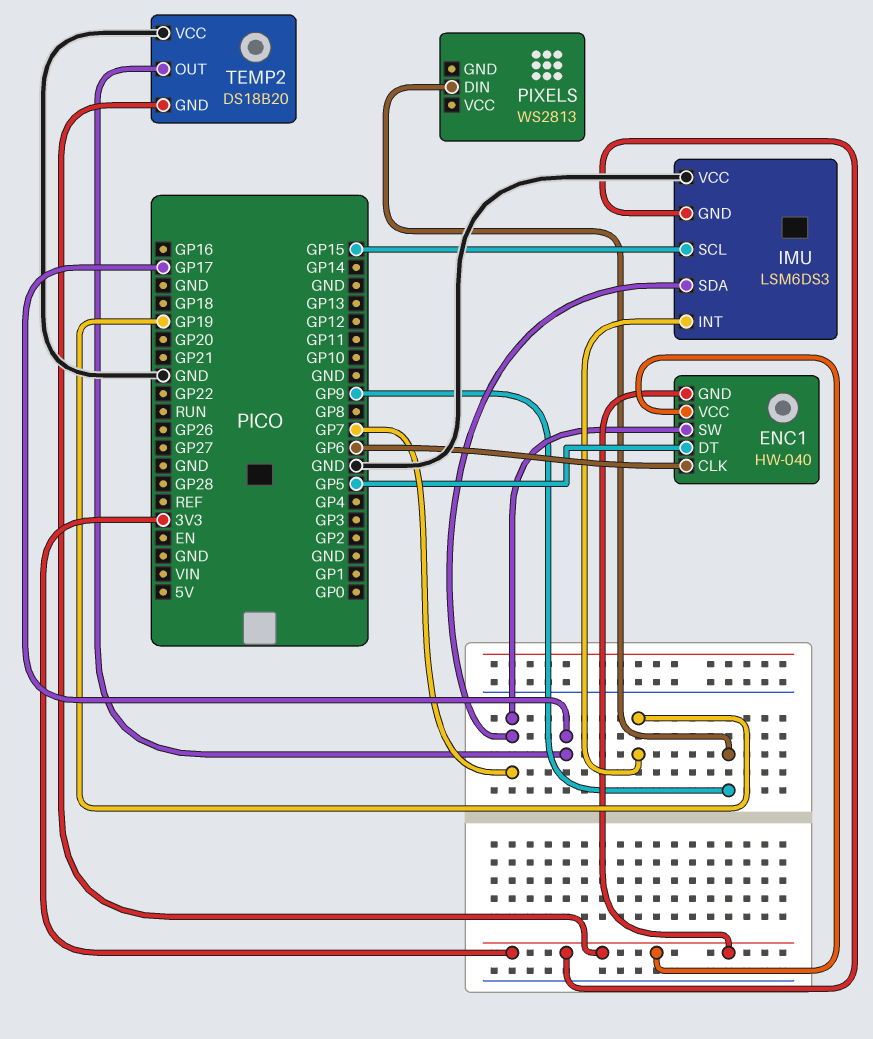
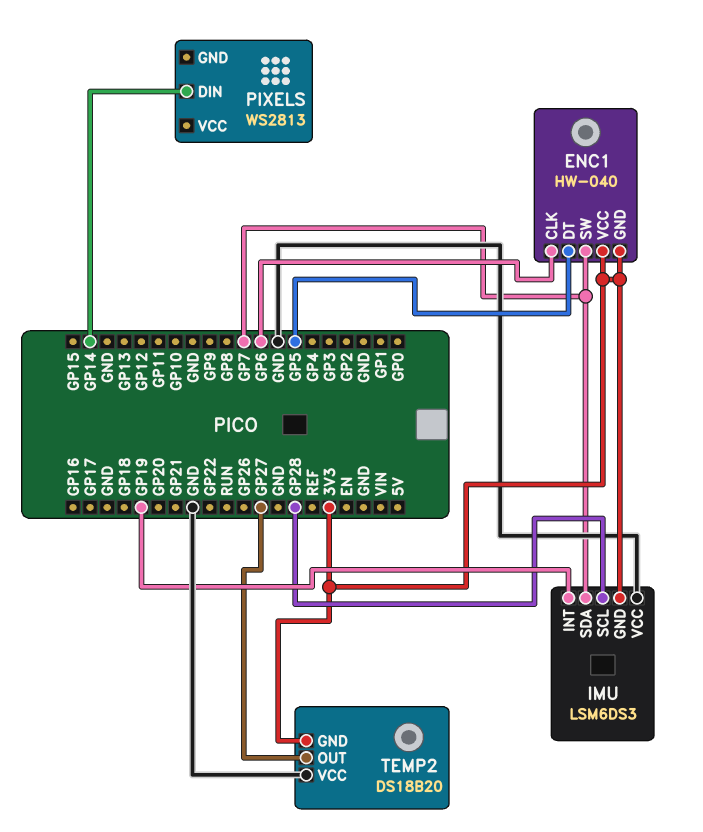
IMU pin SCL: GP15 -> GP28
PIXELS pin DIN: GP9 -> GP14
TEMP2 pin OUT: GP17 -> GP27

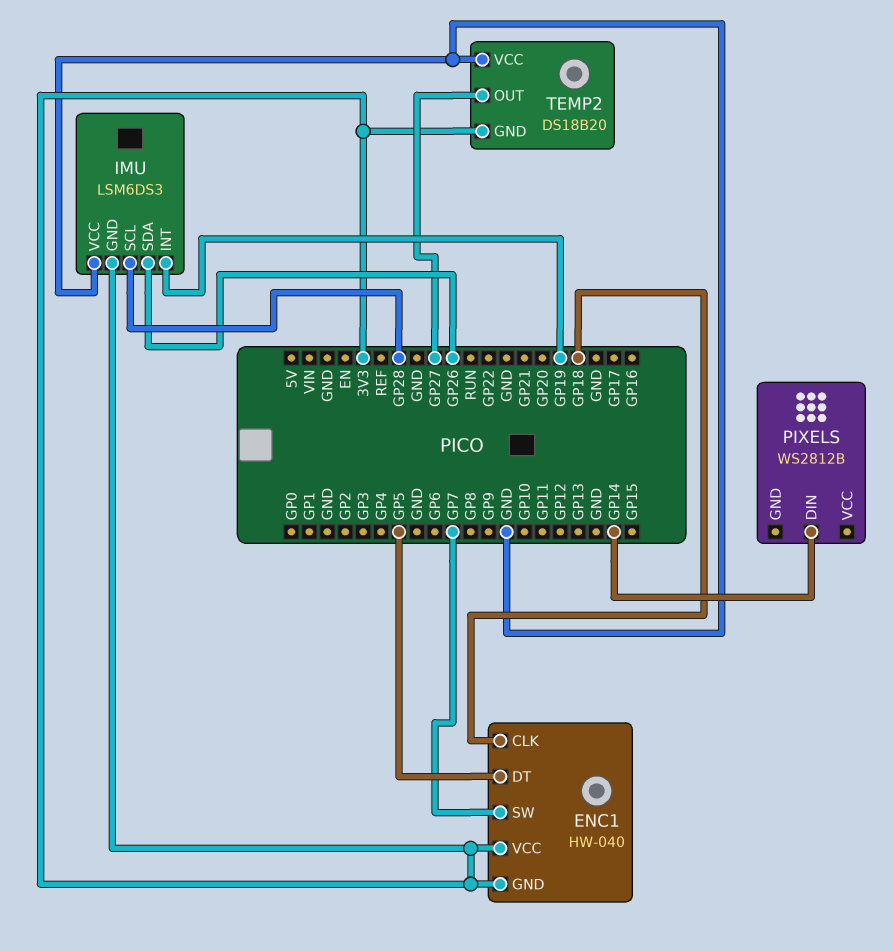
ENC1 pin CLK: GP6 -> GP18
IMU pin SDA: GP7 -> GP26
PIXELS: WS2813 -> WS2812B

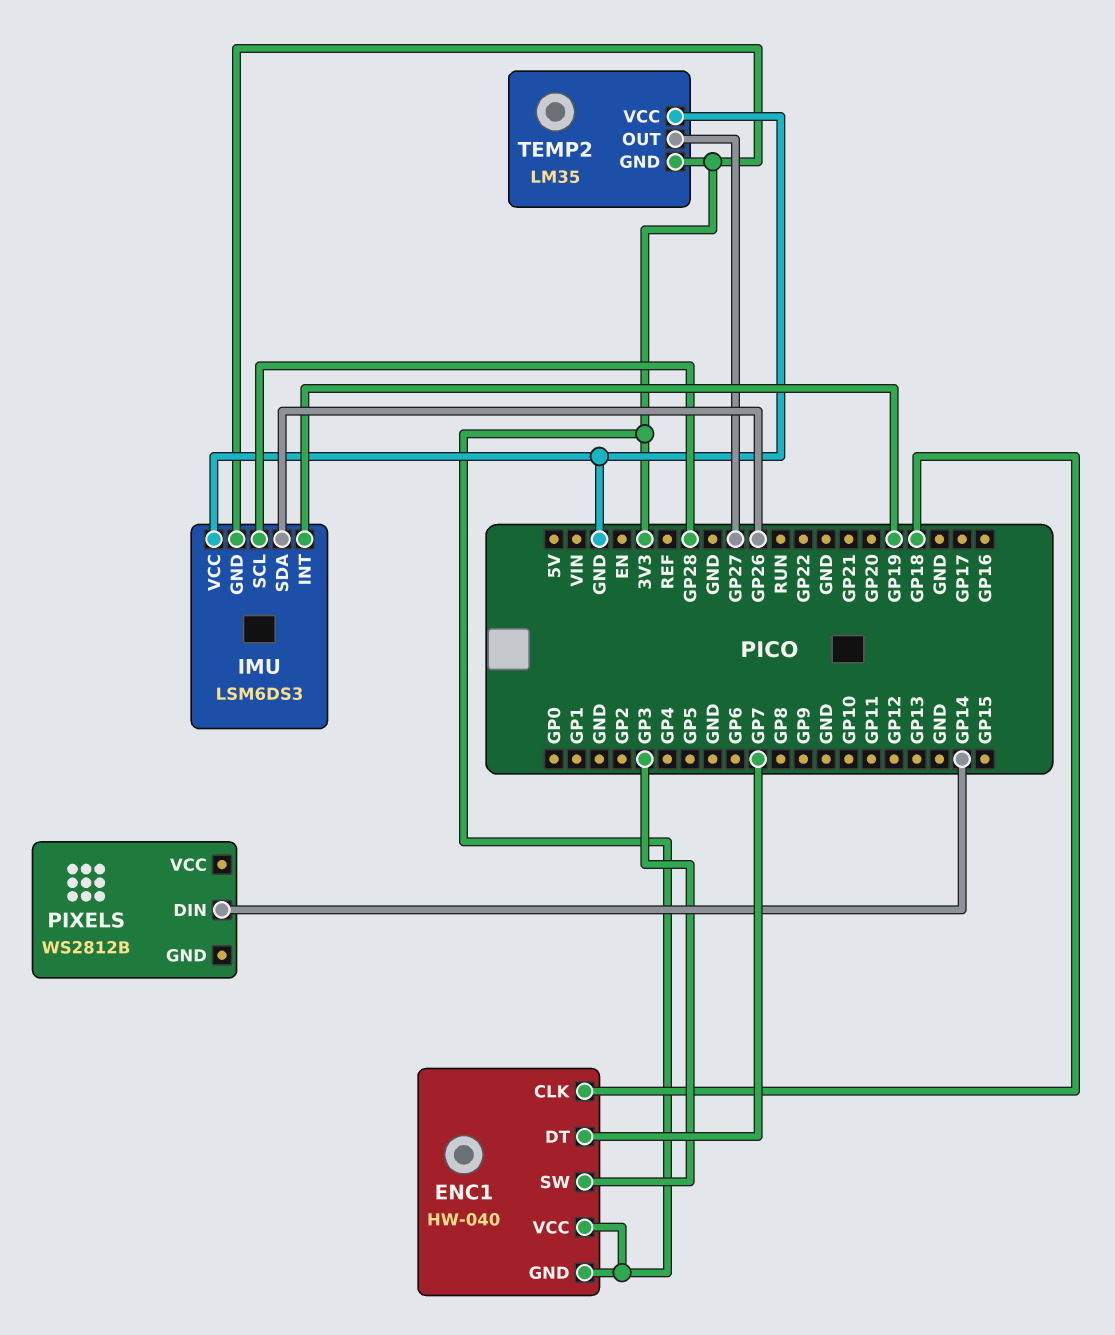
ENC1 pin DT: GP5 -> GP7
ENC1 pin SW: GP7 -> GP3
TEMP2: DS18B20 -> LM35

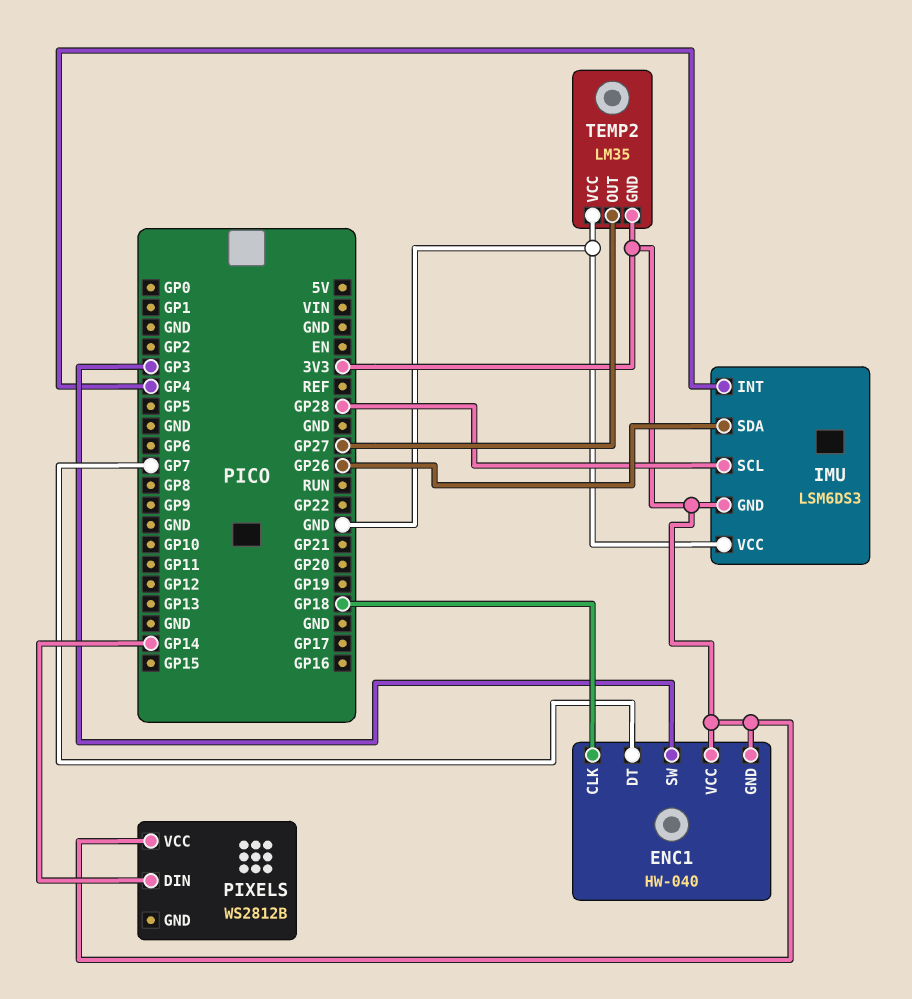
IMU pin INT: GP19 -> GP4
PIXELS pin VCC: none -> 3V3

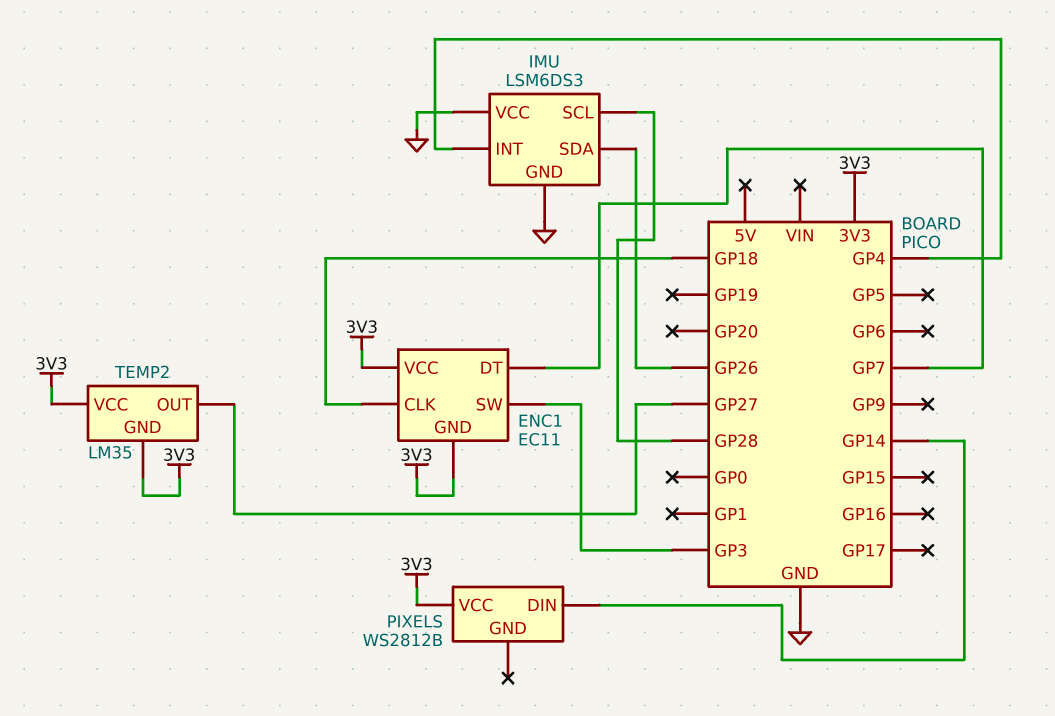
ENC1: HW-040 -> EC11
IMU pin GND: 3V3 -> GND
TEMP2 pin VCC: GND -> 3V3

